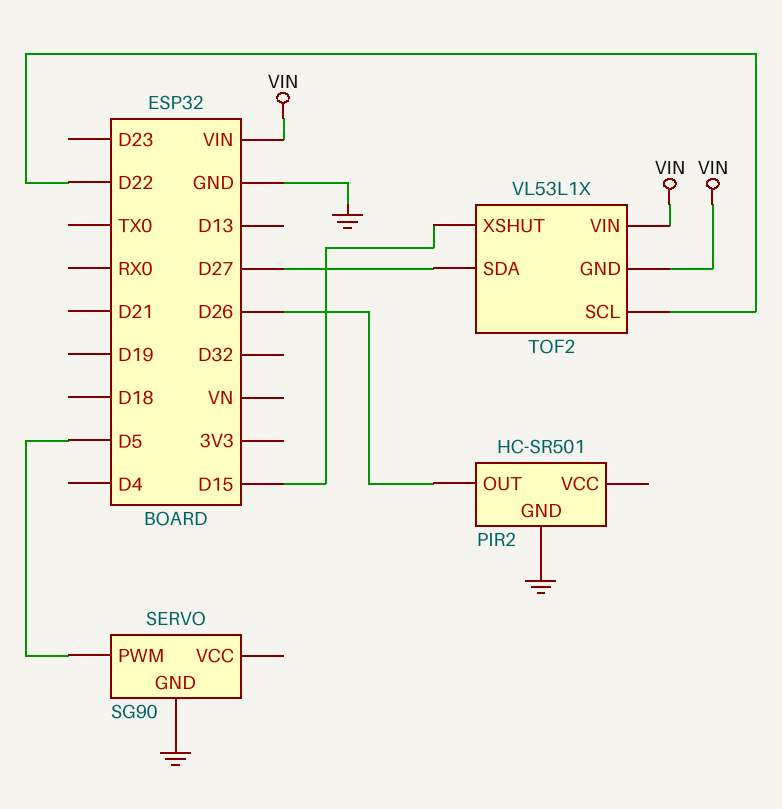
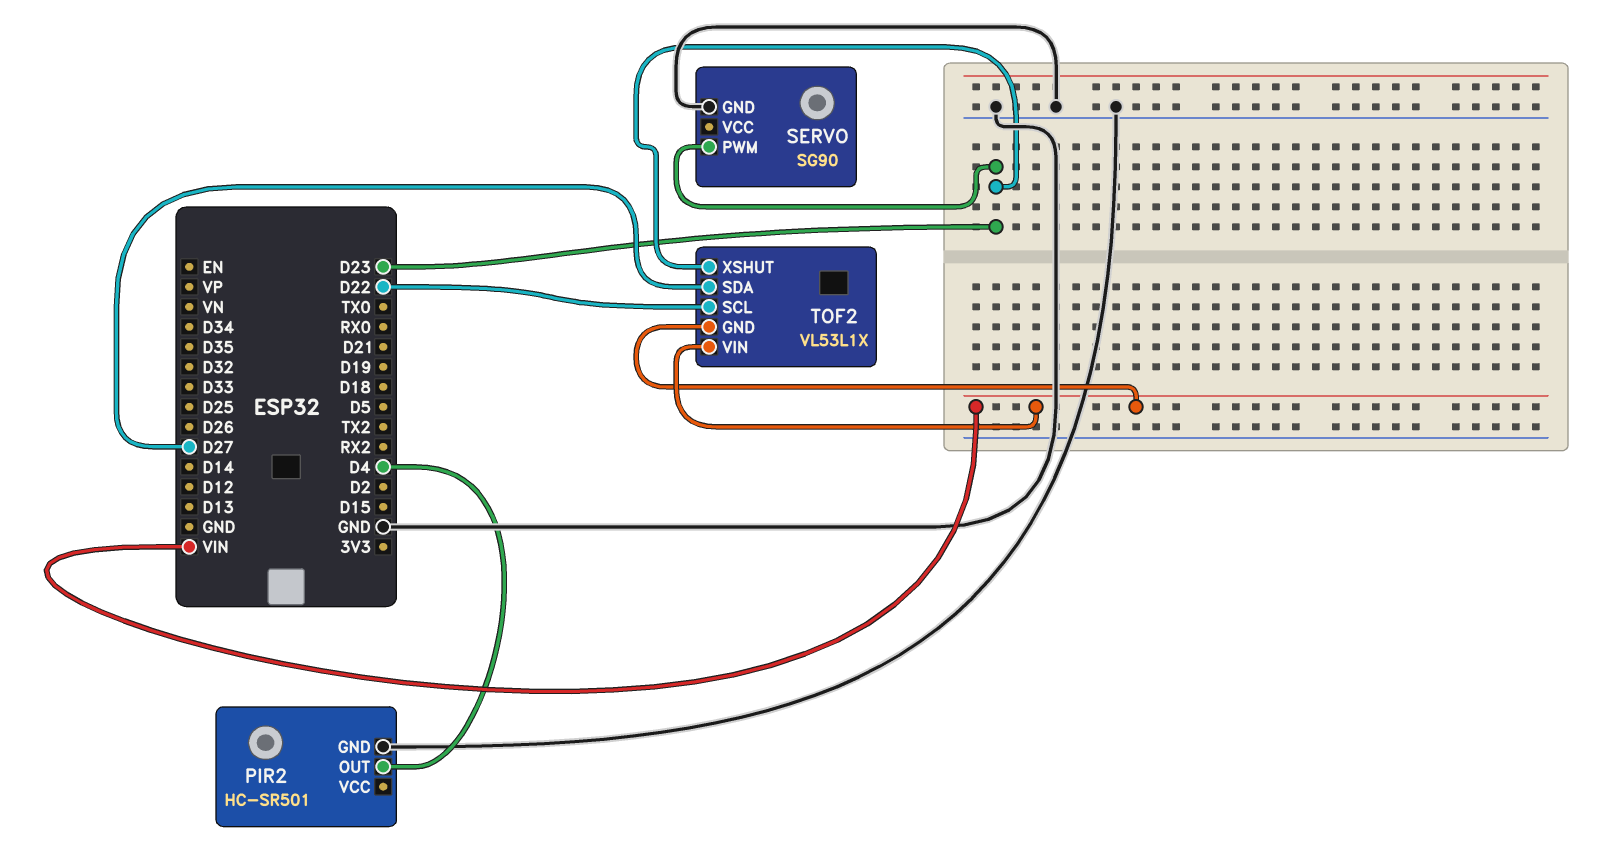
PIR2 pin OUT: D26 -> D4
SERVO pin PWM: D5 -> D23
TOF2 pin XSHUT: D15 -> D23

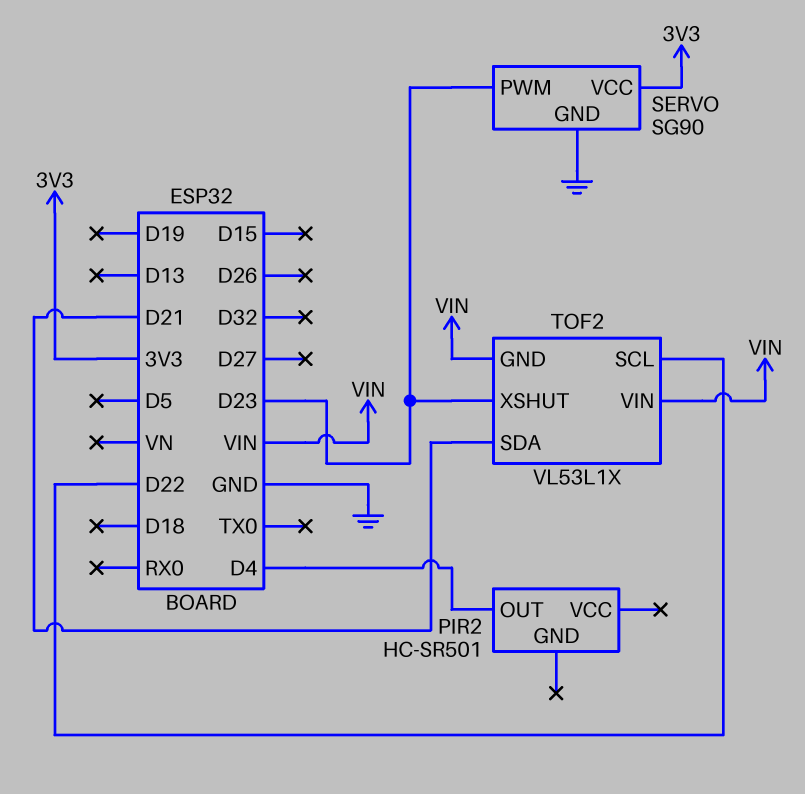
PIR2 pin GND: GND -> none
SERVO pin VCC: none -> 3V3
TOF2 pin SDA: D27 -> D21

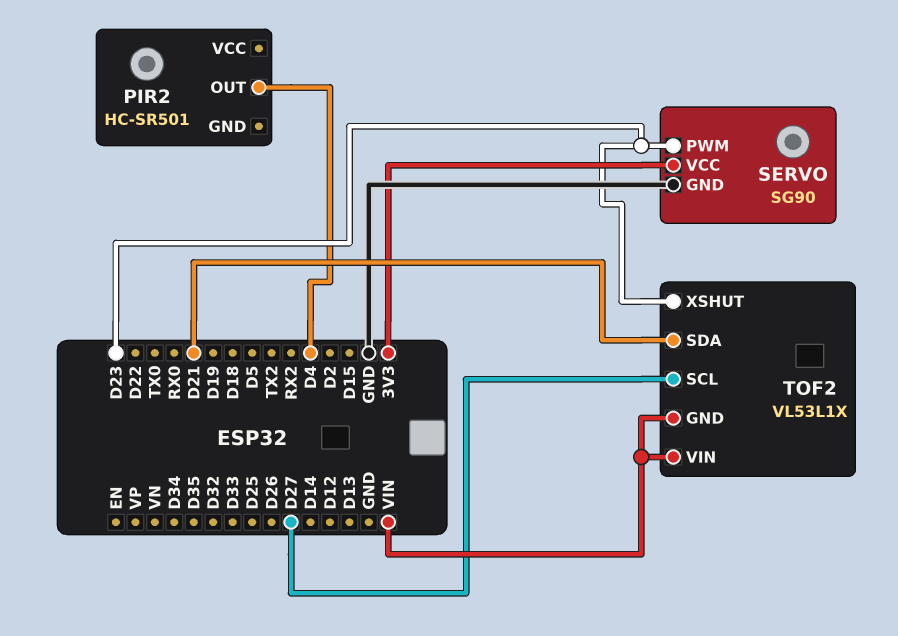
TOF2 pin SCL: D22 -> D27

